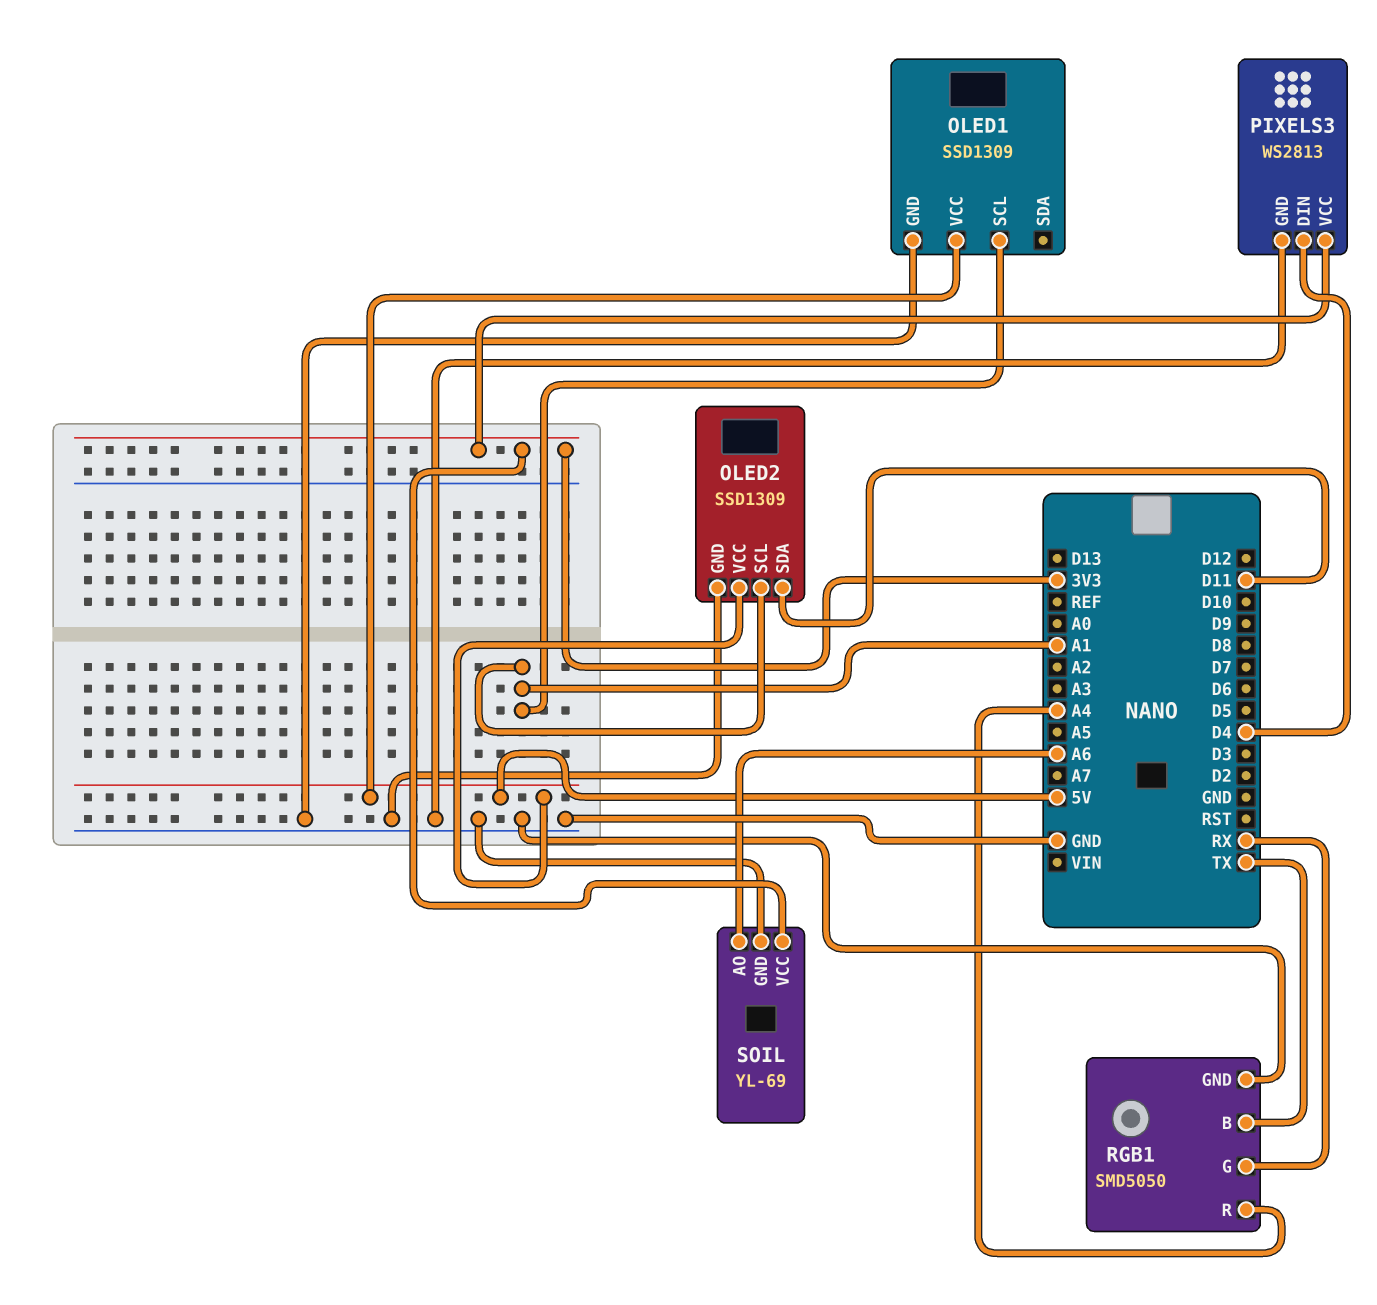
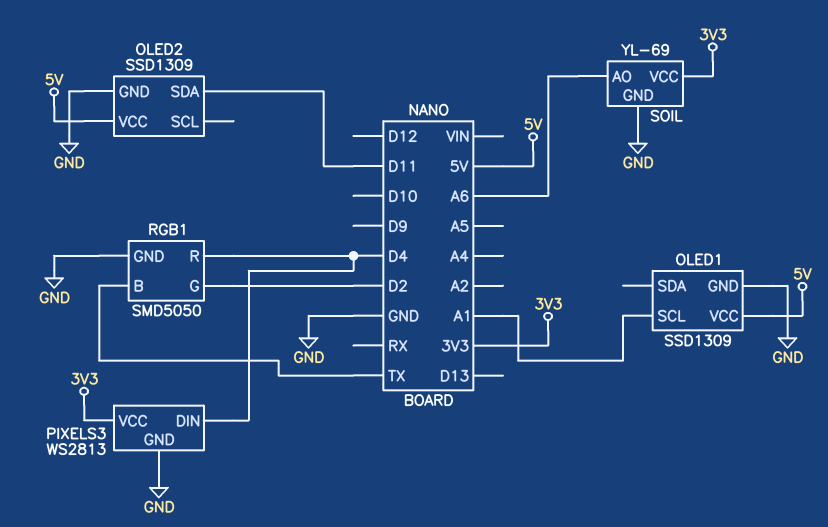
OLED2 pin SCL: A1 -> none
RGB1 pin G: RX -> D2
RGB1 pin R: A4 -> D4

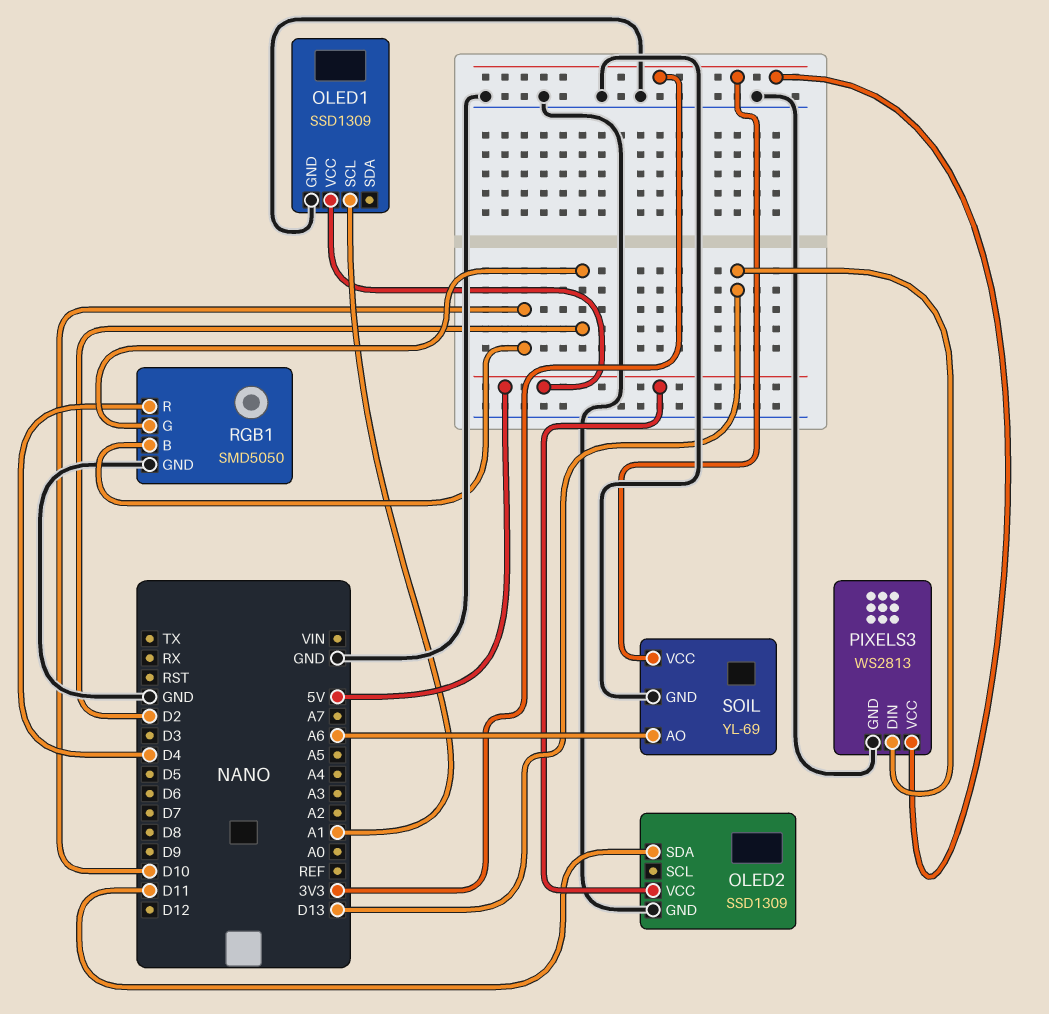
PIXELS3 pin DIN: D4 -> D13
RGB1 pin B: TX -> D10

